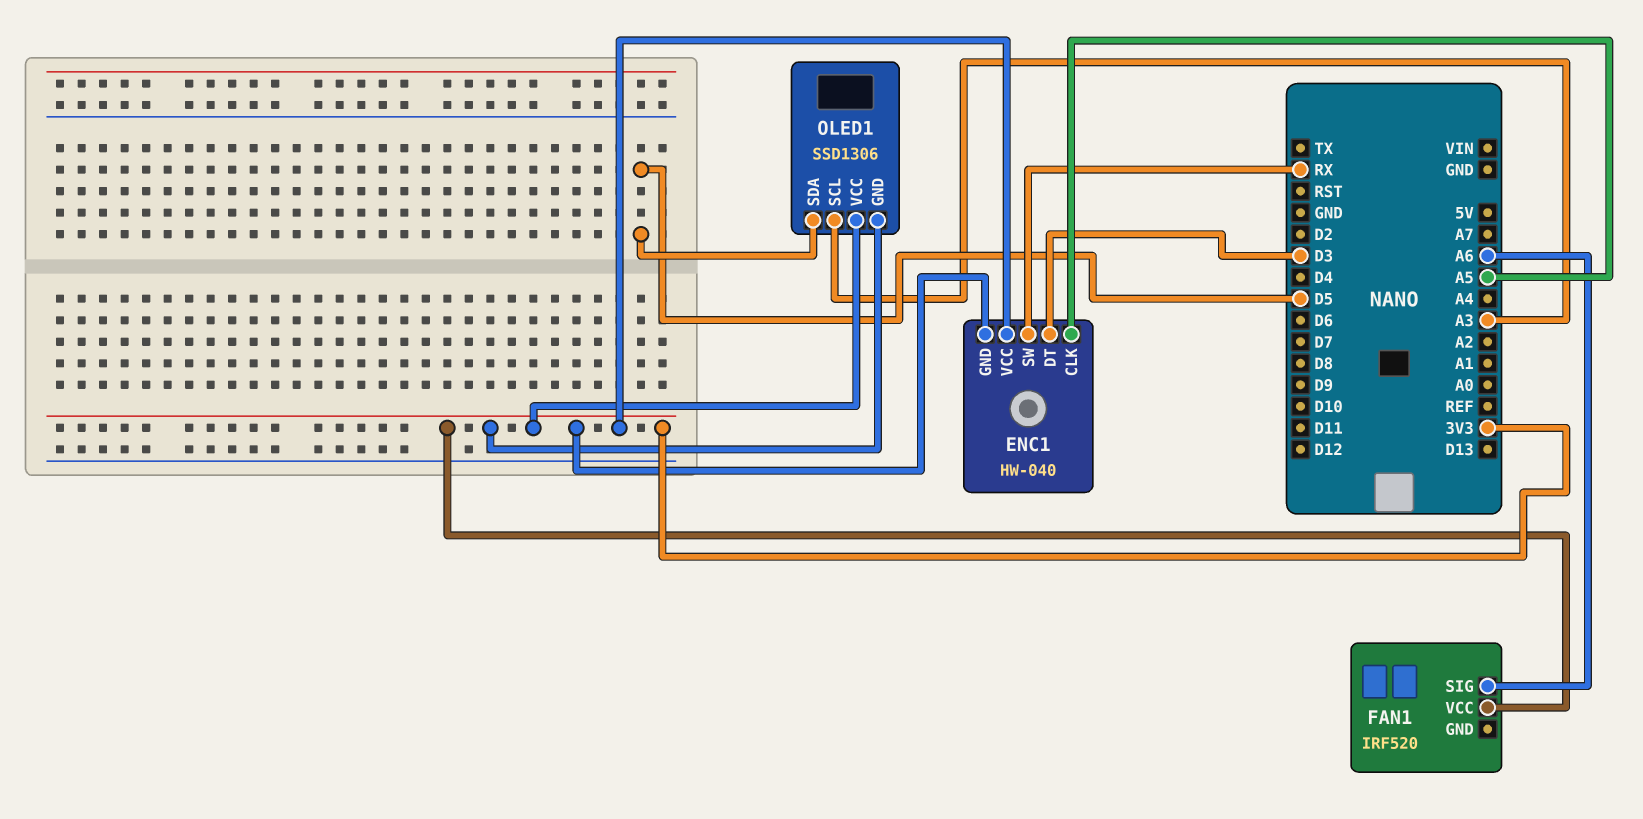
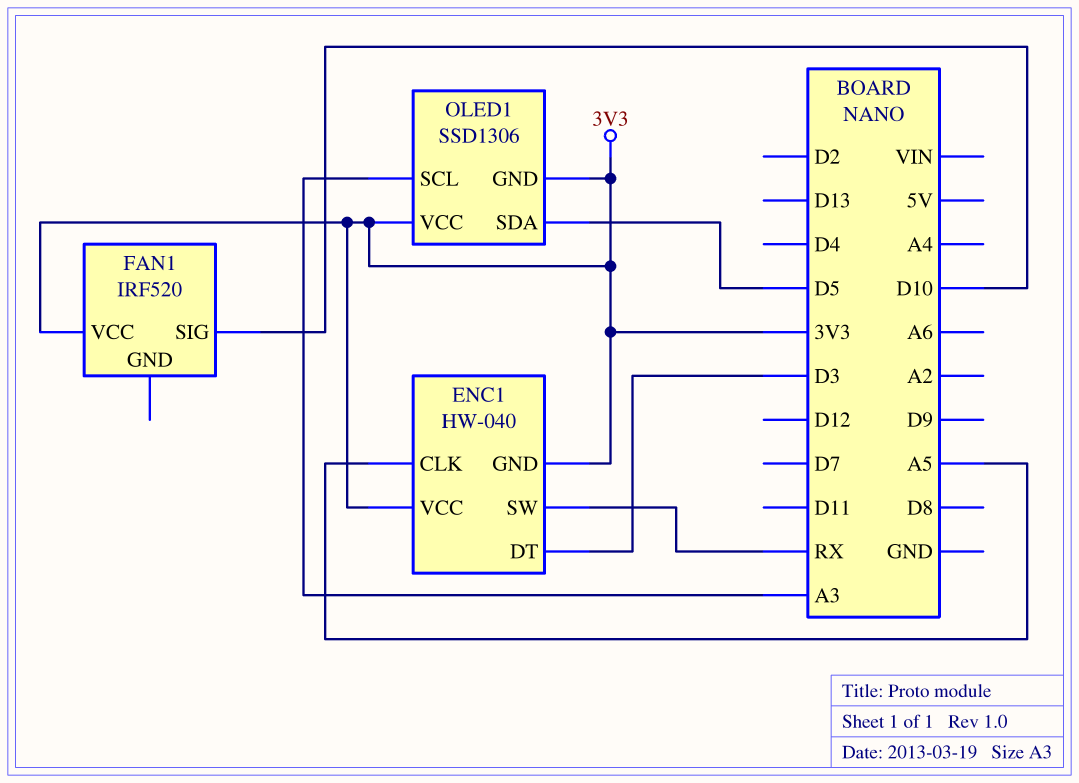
FAN1 pin SIG: A6 -> D10

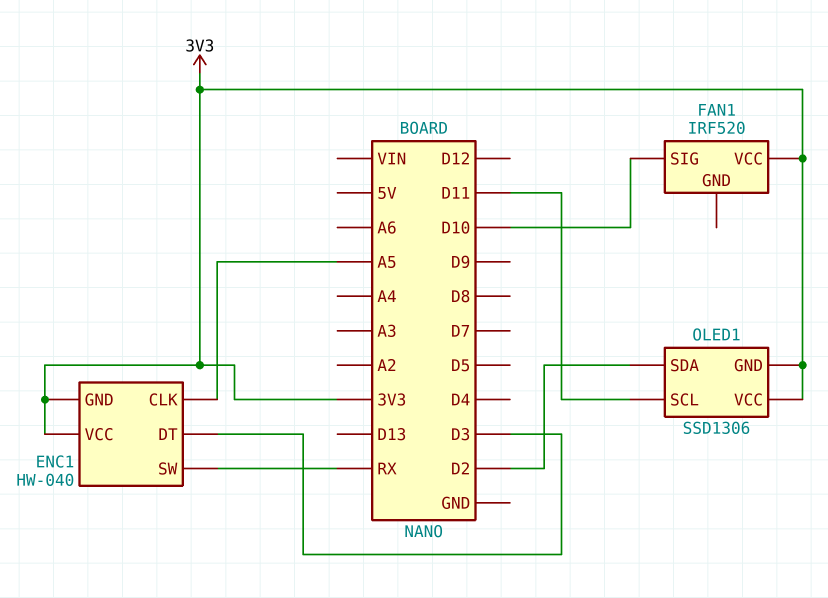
OLED1 pin SCL: A3 -> D11
OLED1 pin SDA: D5 -> D2

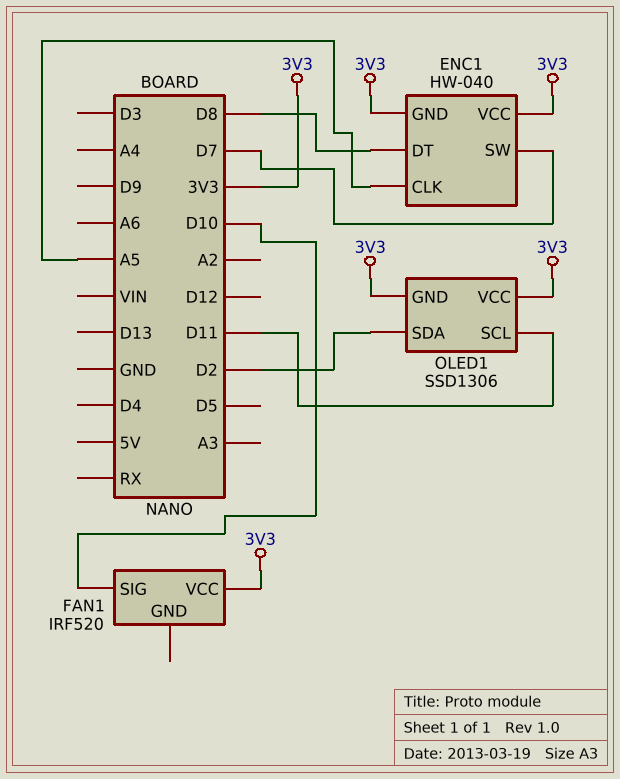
ENC1 pin DT: D3 -> D8
ENC1 pin SW: RX -> D7

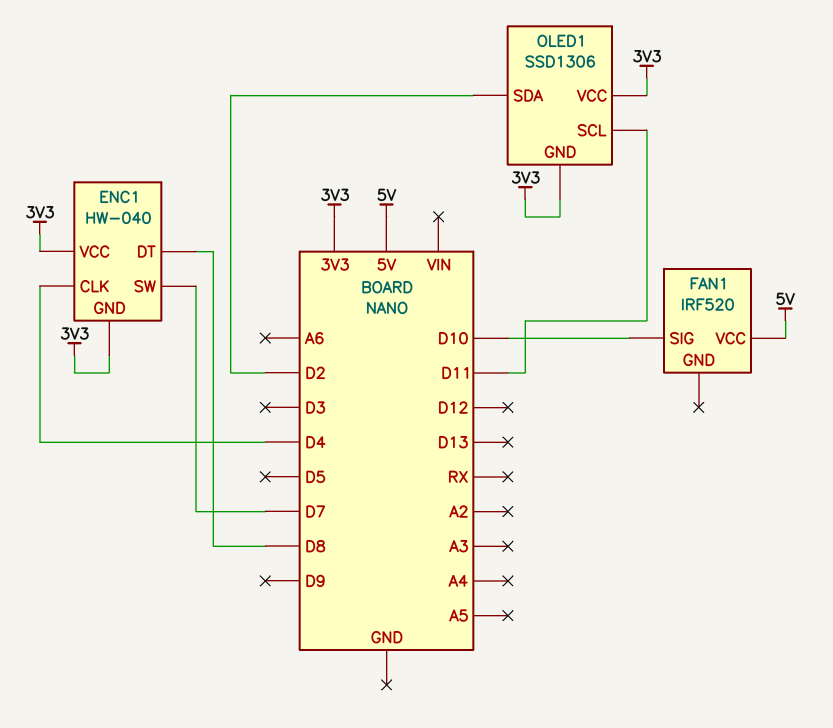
ENC1 pin CLK: A5 -> D4
FAN1 pin VCC: 3V3 -> 5V

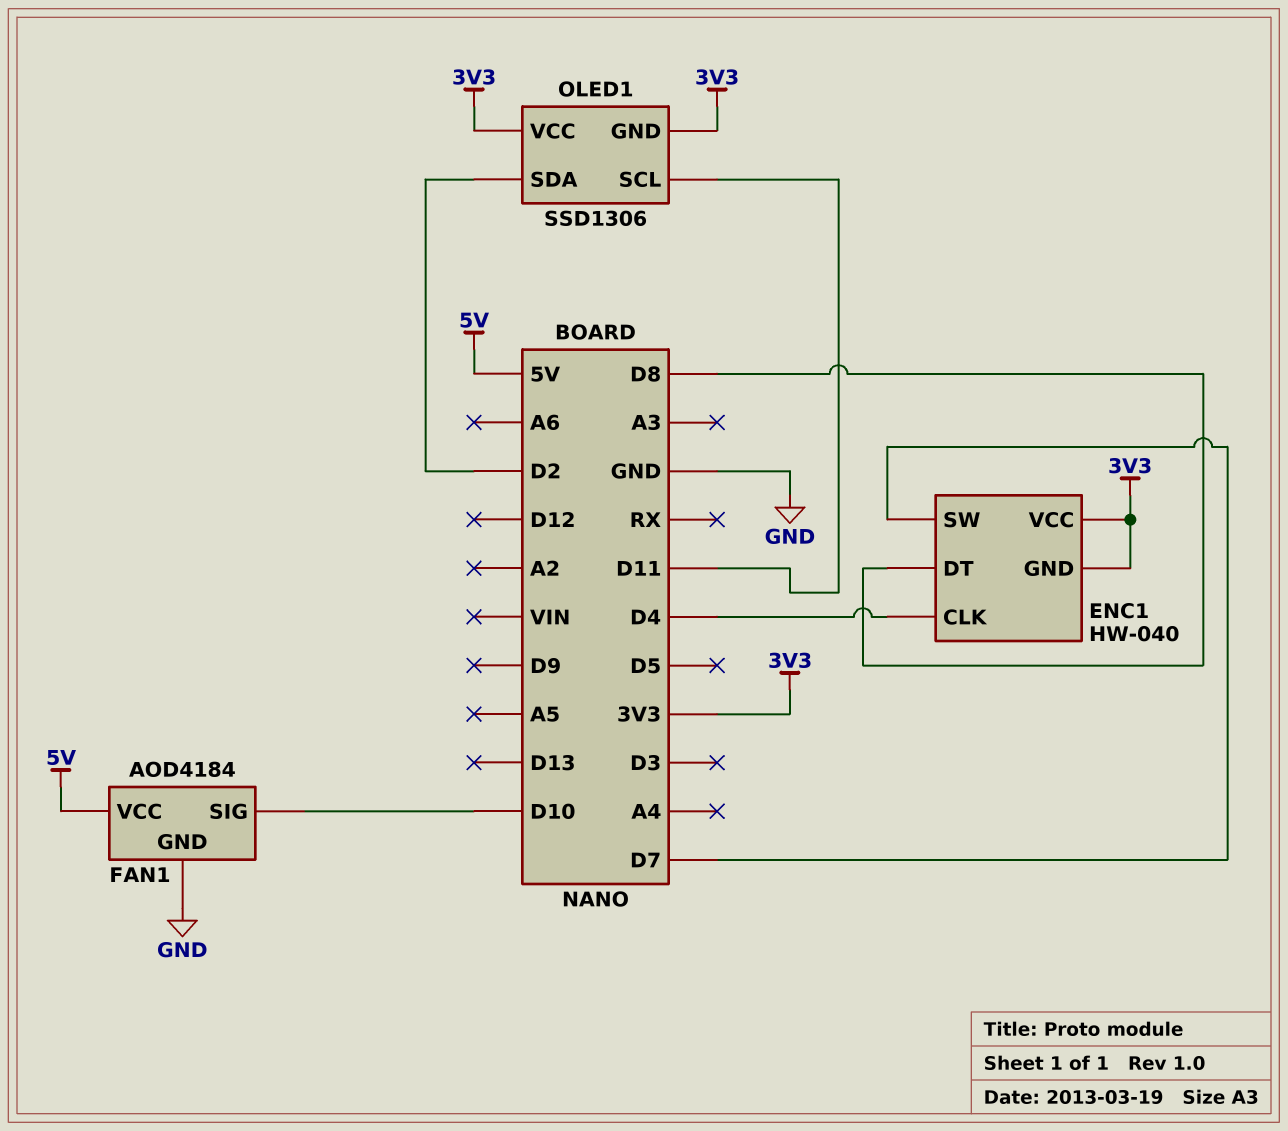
FAN1: IRF520 -> AOD4184
FAN1 pin GND: none -> GND

